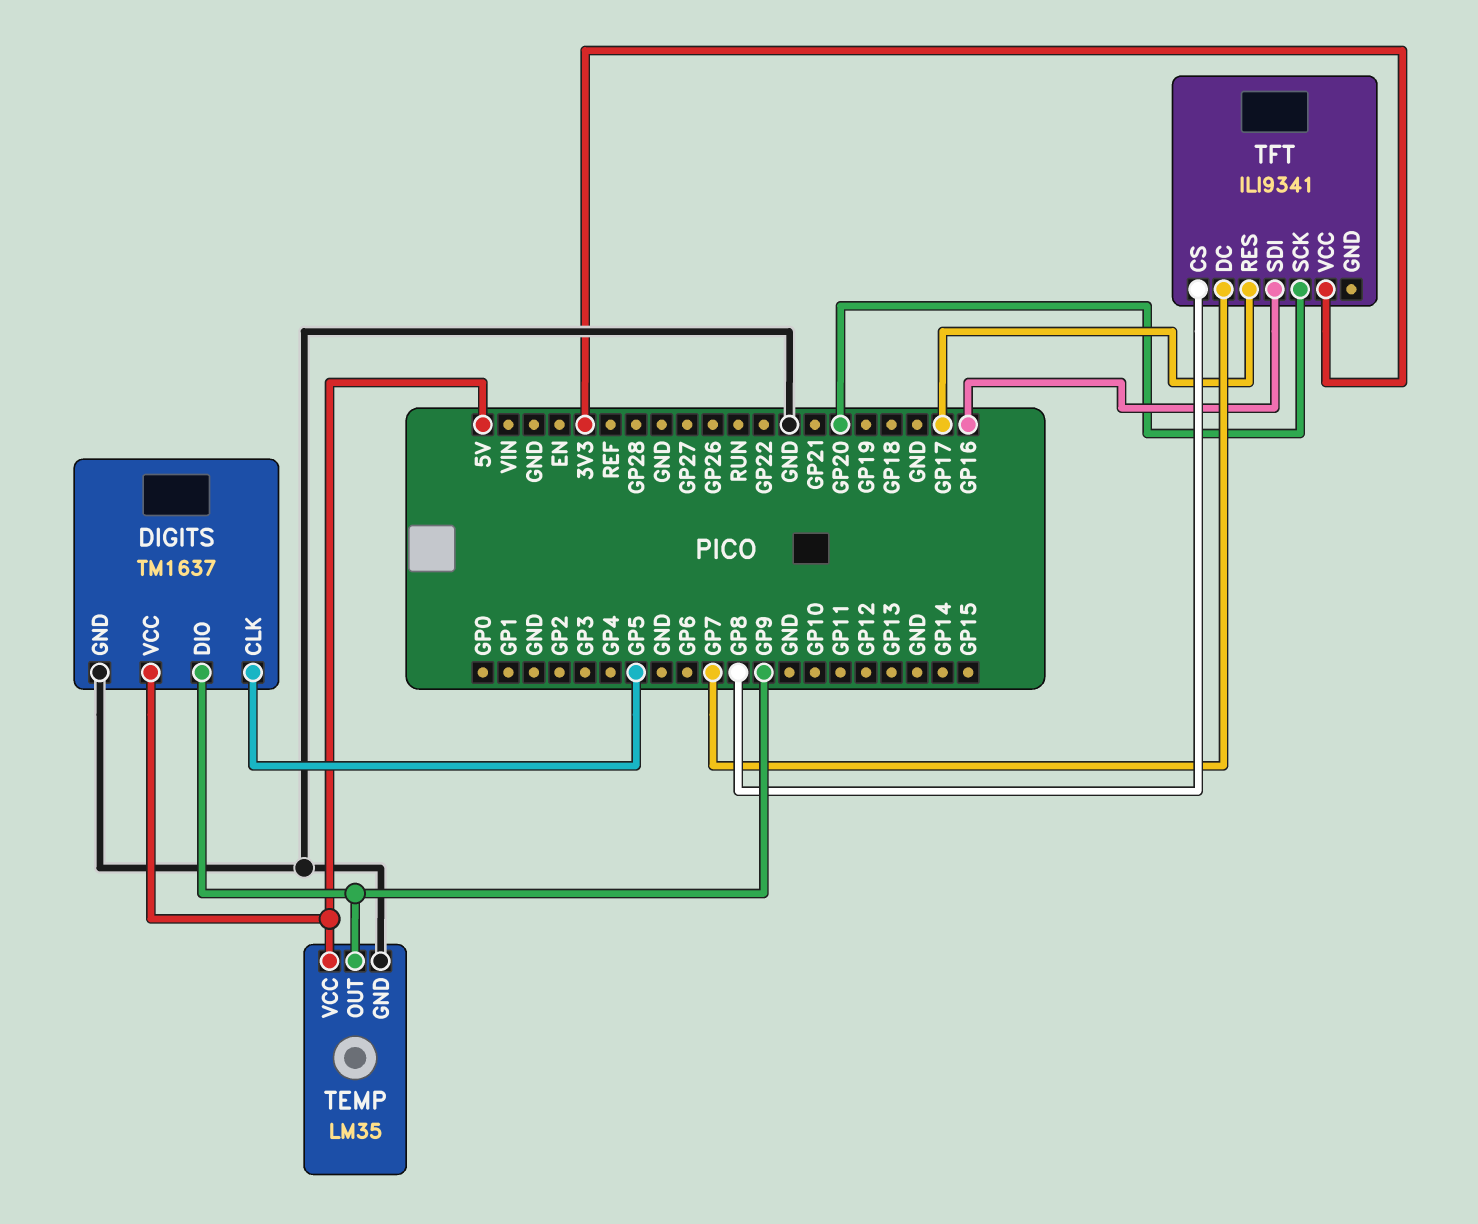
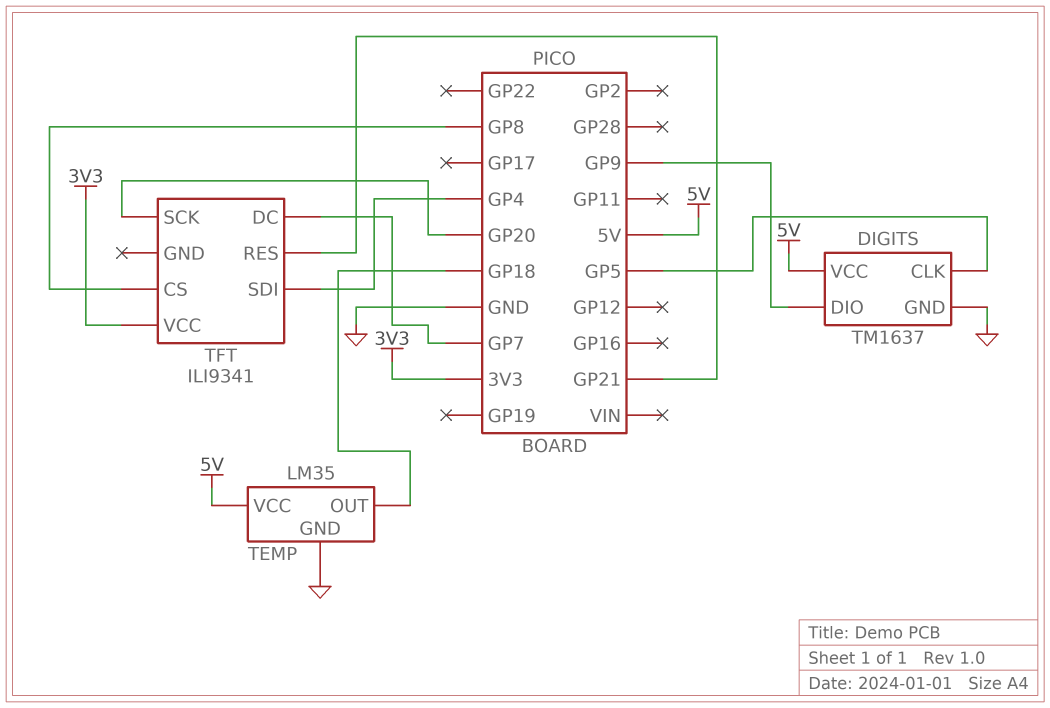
TEMP pin OUT: GP9 -> GP18
TFT pin RES: GP17 -> GP21
TFT pin SDI: GP16 -> GP4

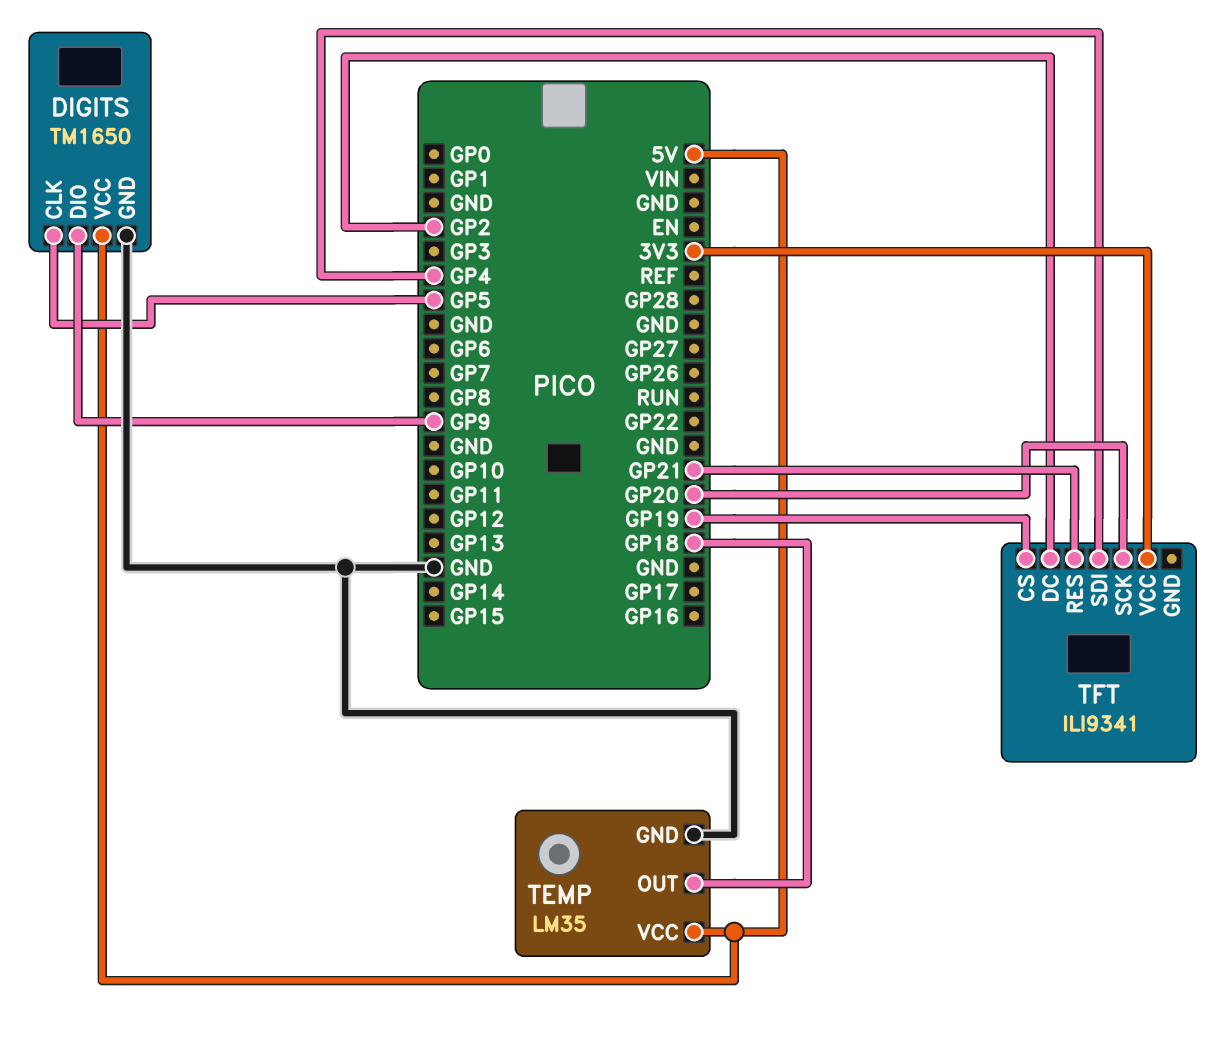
DIGITS: TM1637 -> TM1650
TFT pin CS: GP8 -> GP19
TFT pin DC: GP7 -> GP2

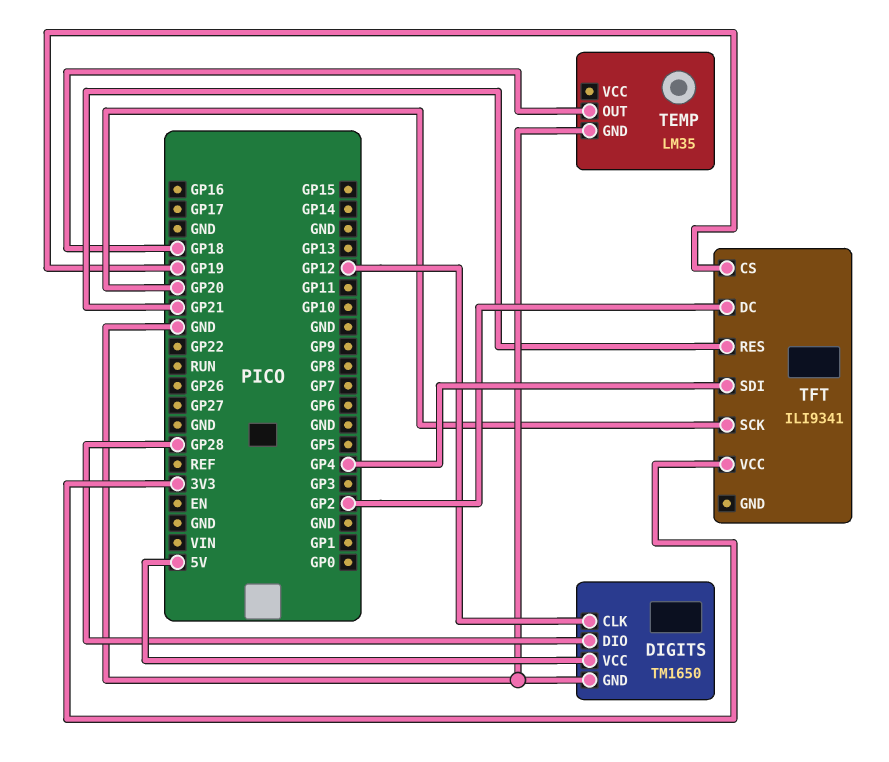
DIGITS pin CLK: GP5 -> GP12
DIGITS pin DIO: GP9 -> GP28
TEMP pin VCC: 5V -> none

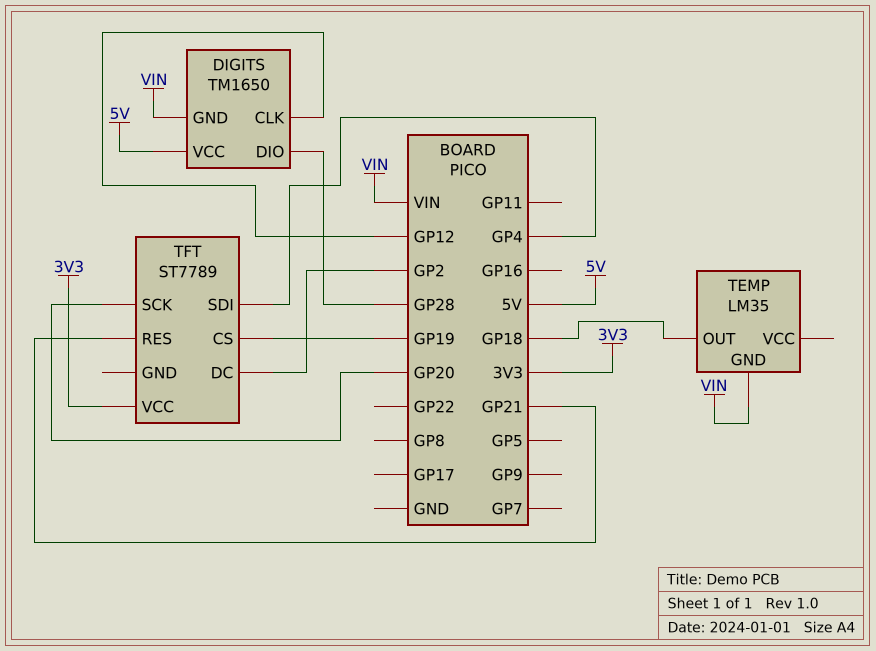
DIGITS pin GND: GND -> VIN
TEMP pin GND: GND -> VIN
TFT: ILI9341 -> ST7789

